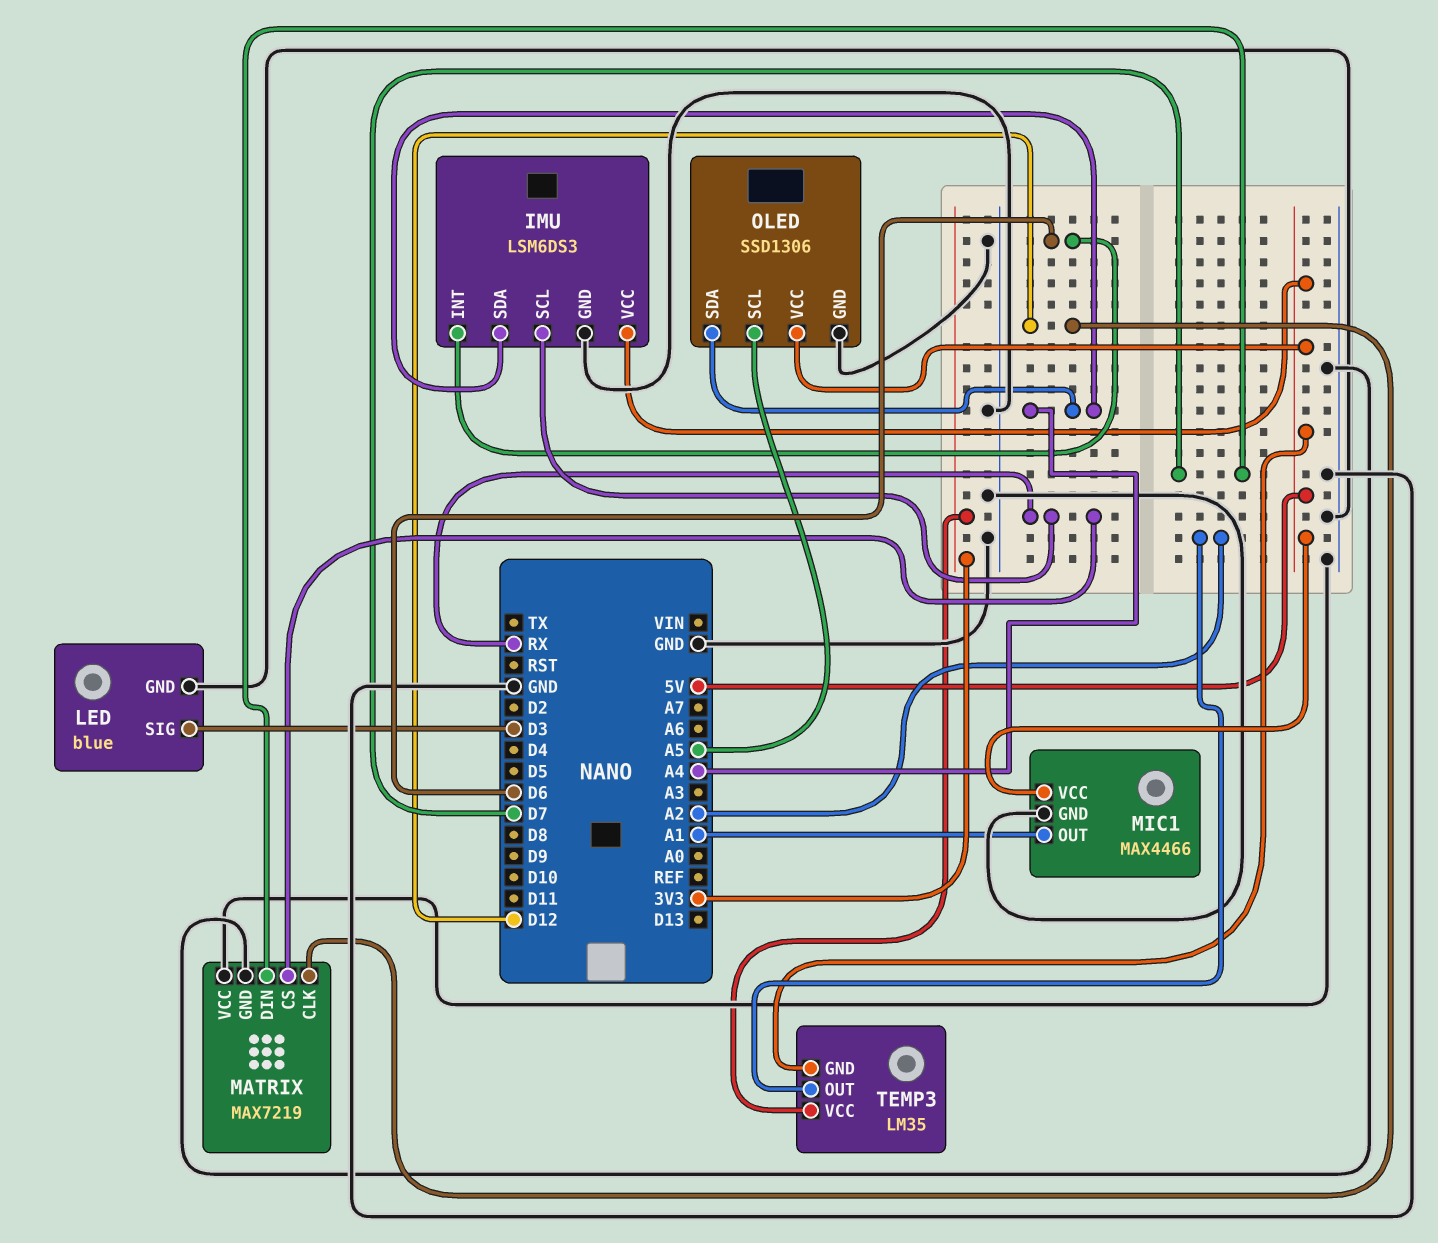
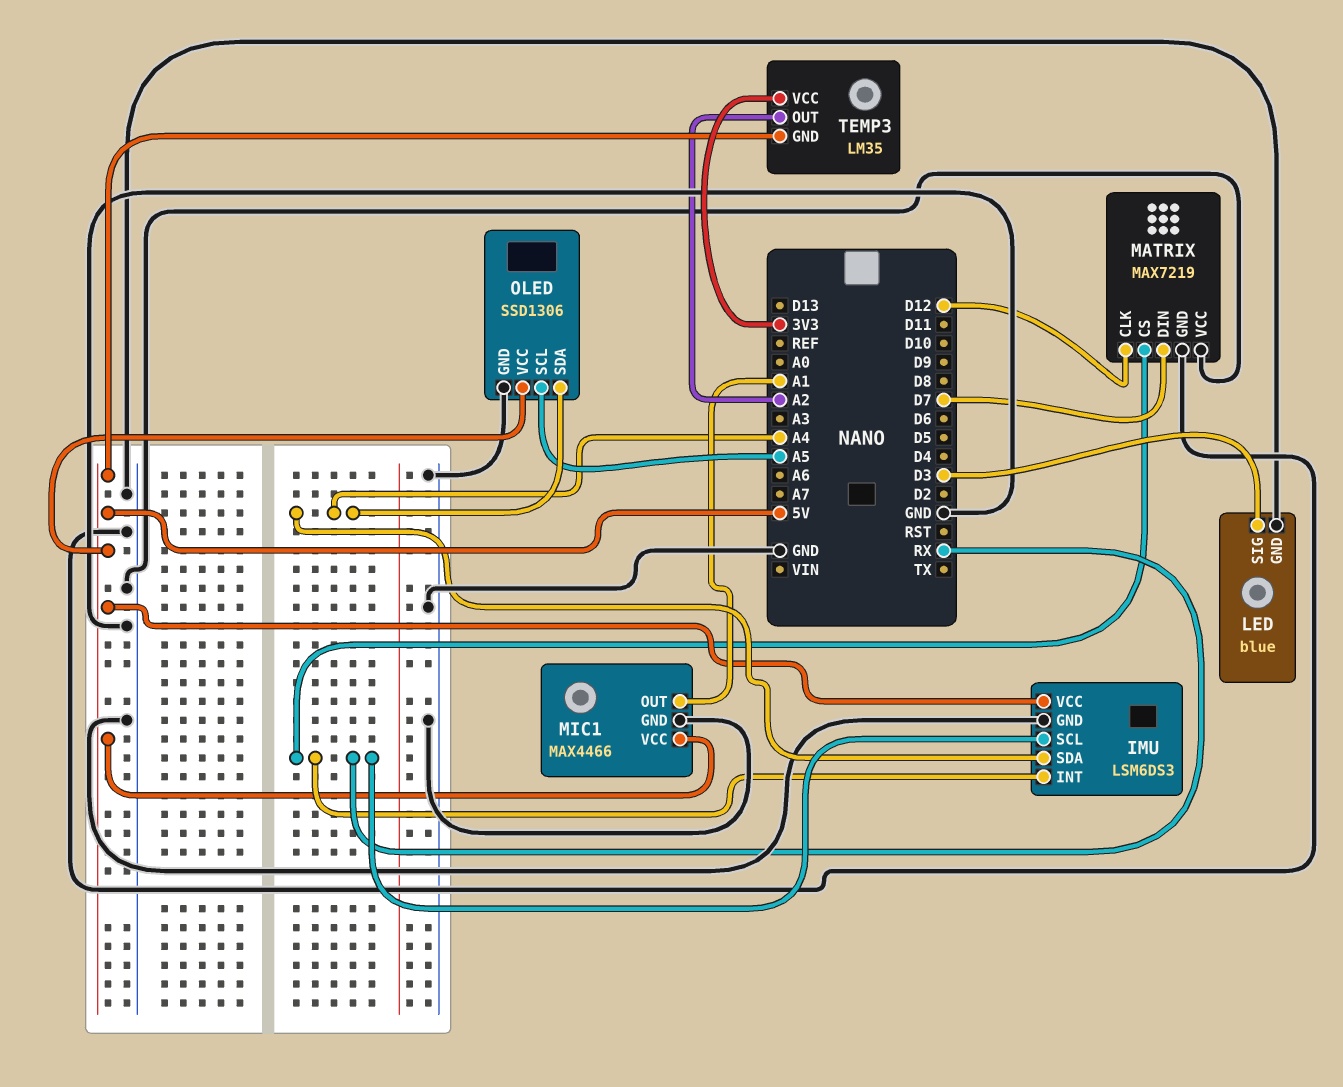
IMU pin INT: D6 -> RX

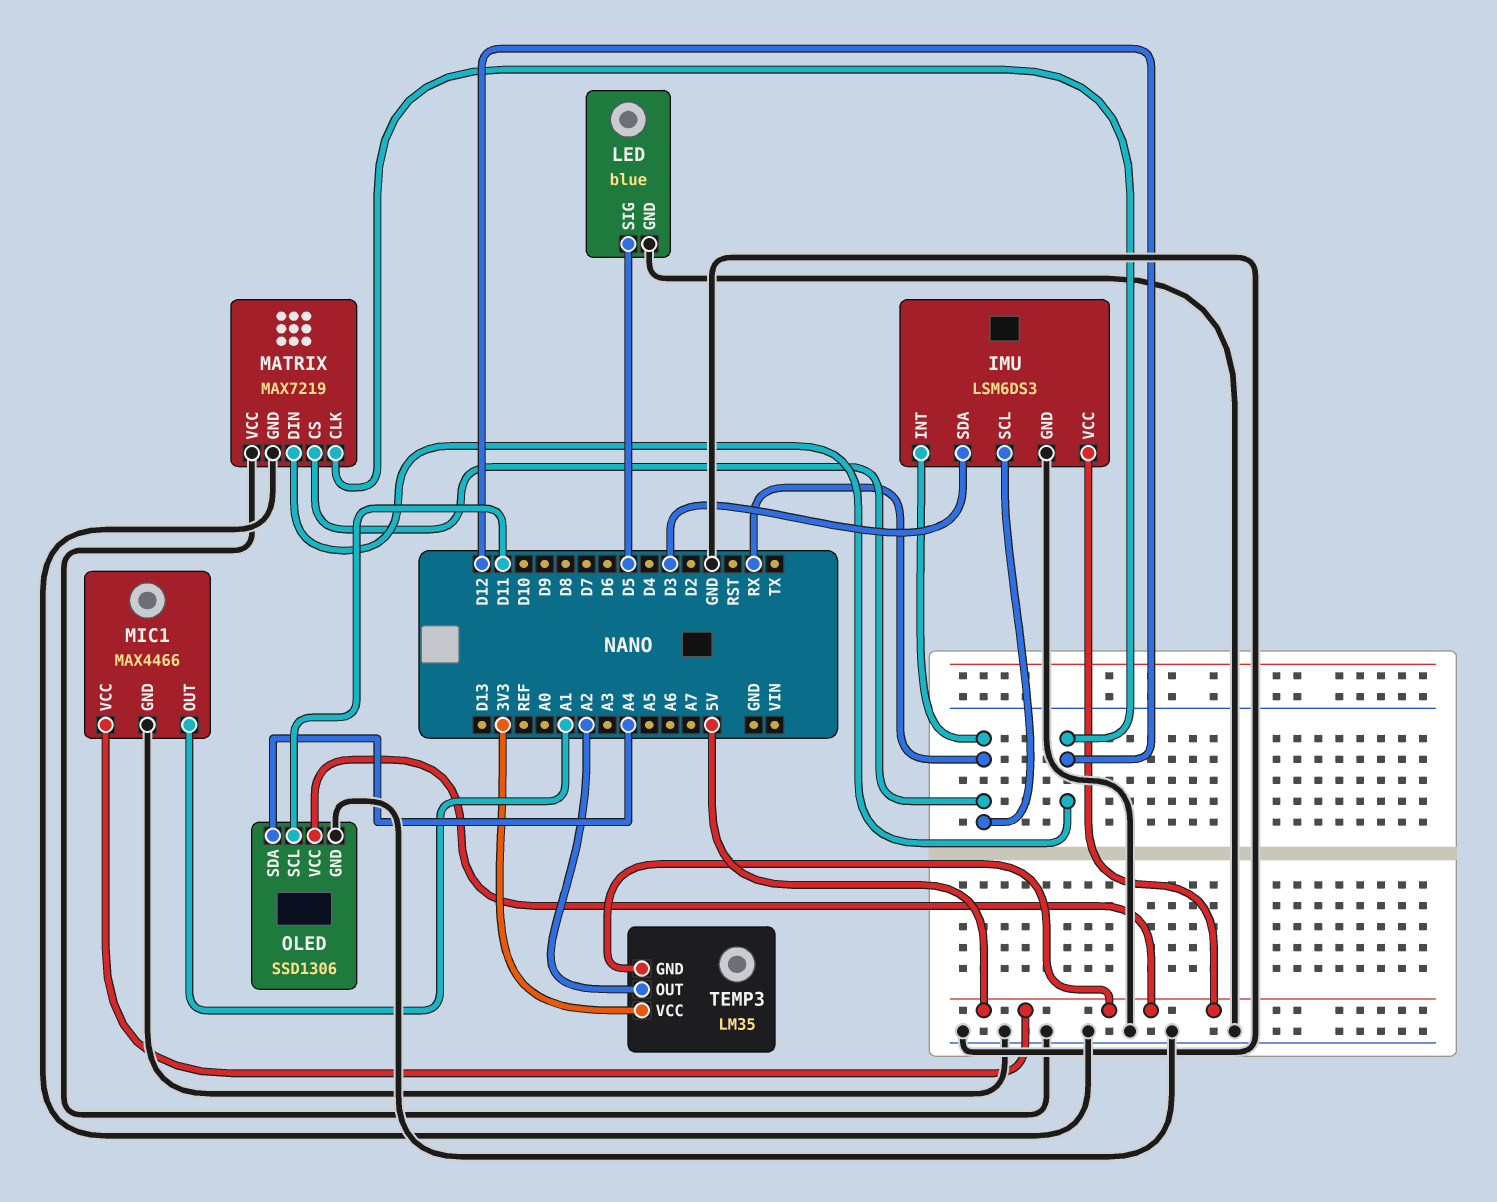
IMU pin SDA: A4 -> D3
LED pin SIG: D3 -> D5
MATRIX pin DIN: D7 -> D12
OLED pin SCL: A5 -> D11

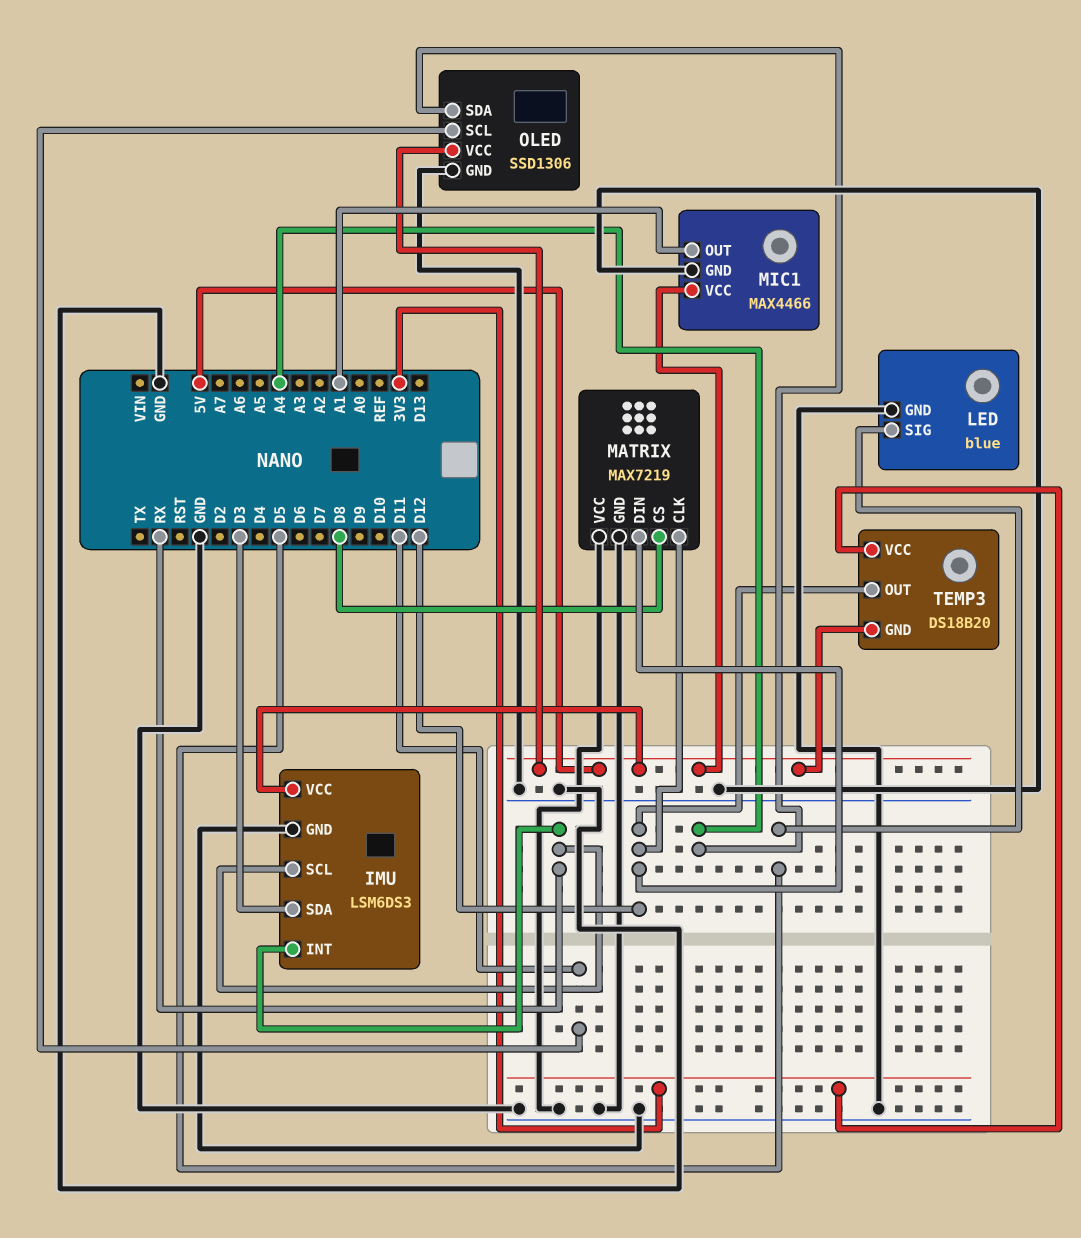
MATRIX pin CS: RX -> D8
TEMP3: LM35 -> DS18B20
TEMP3 pin OUT: A2 -> D12

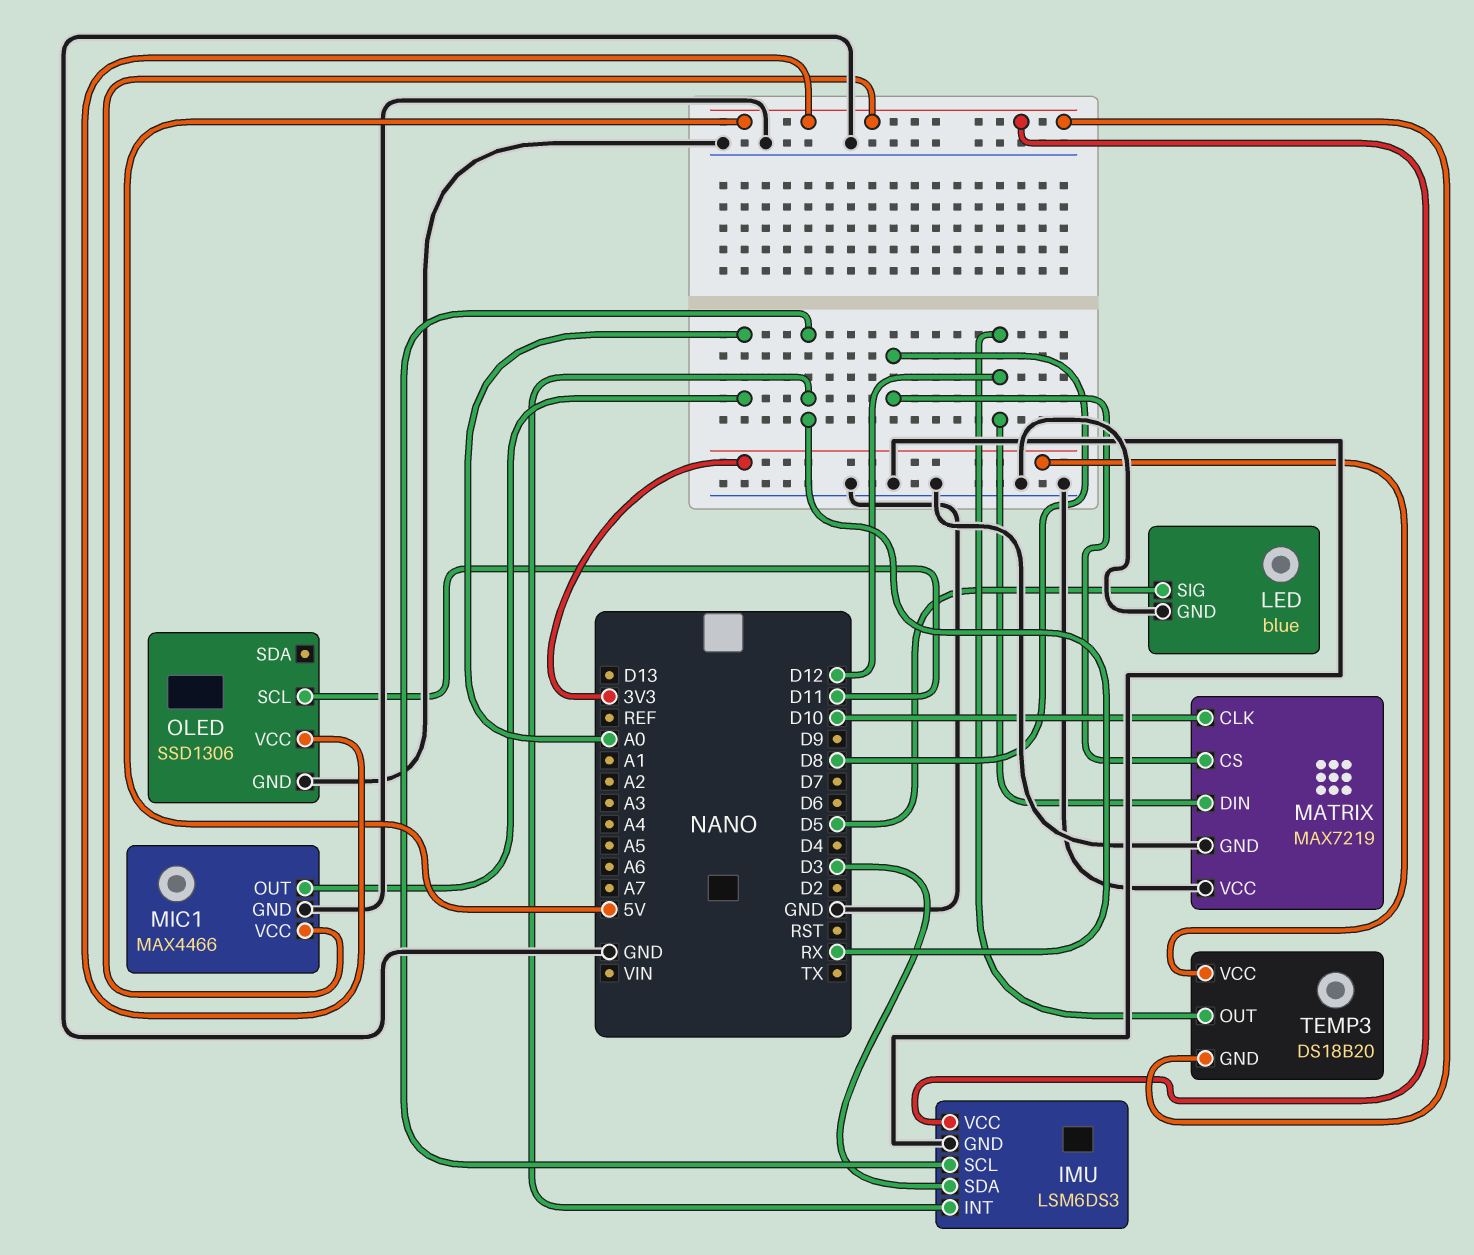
MATRIX pin CLK: D12 -> D10
MIC1 pin OUT: A1 -> A0
OLED pin SDA: A4 -> none

